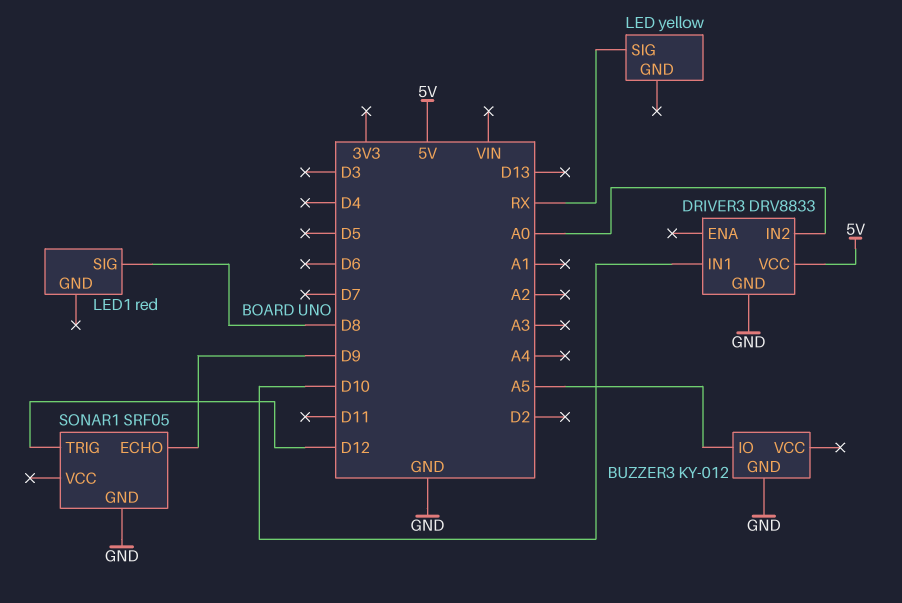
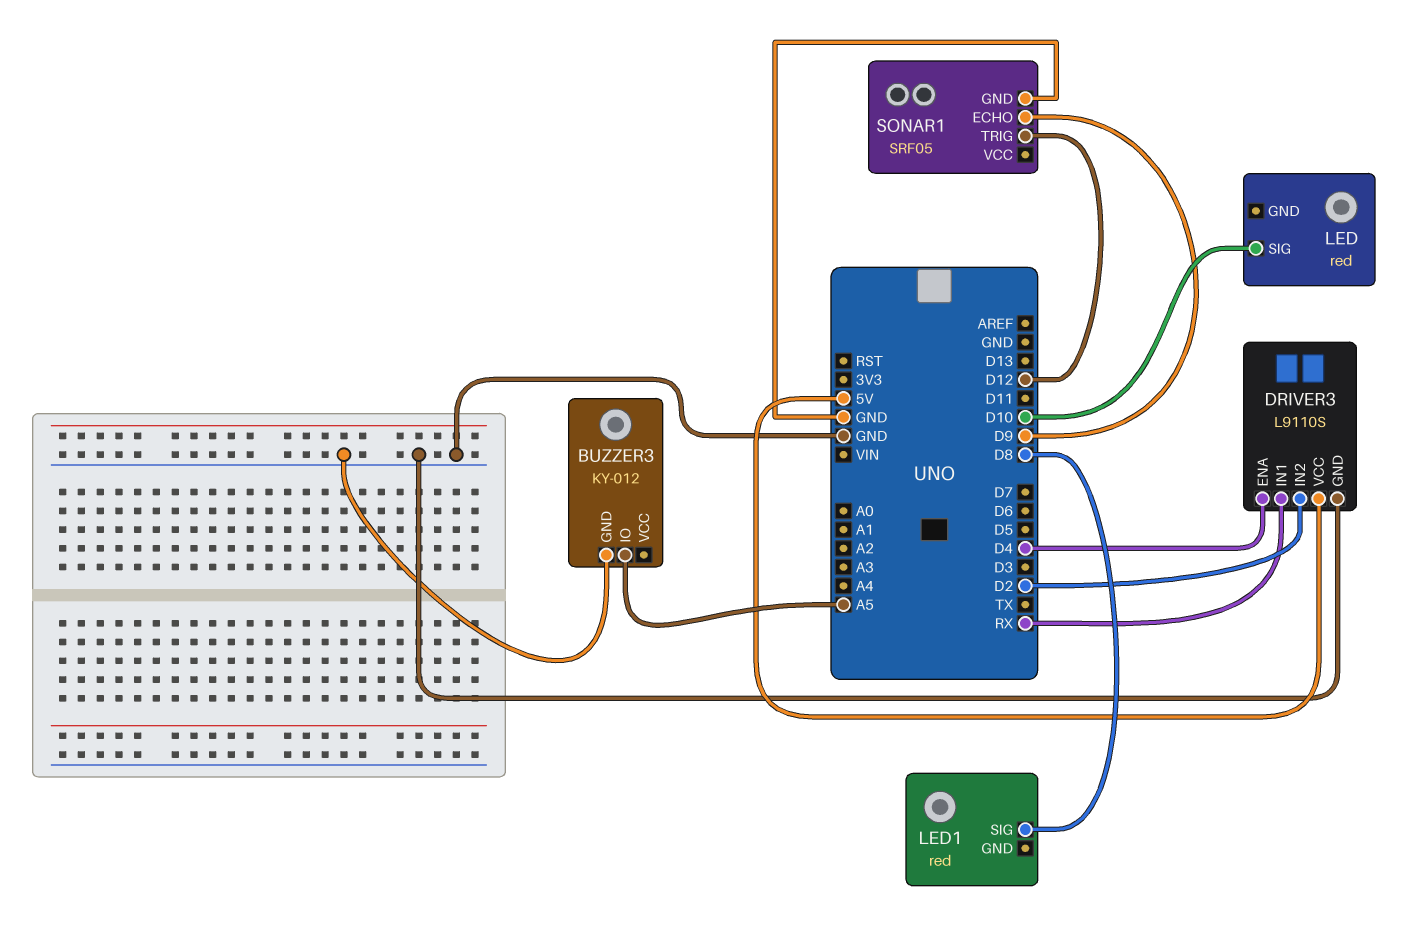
DRIVER3: DRV8833 -> L9110S
DRIVER3 pin ENA: none -> D4
DRIVER3 pin IN1: D10 -> RX
DRIVER3 pin IN2: A0 -> D2
LED: yellow -> red
LED pin SIG: RX -> D10

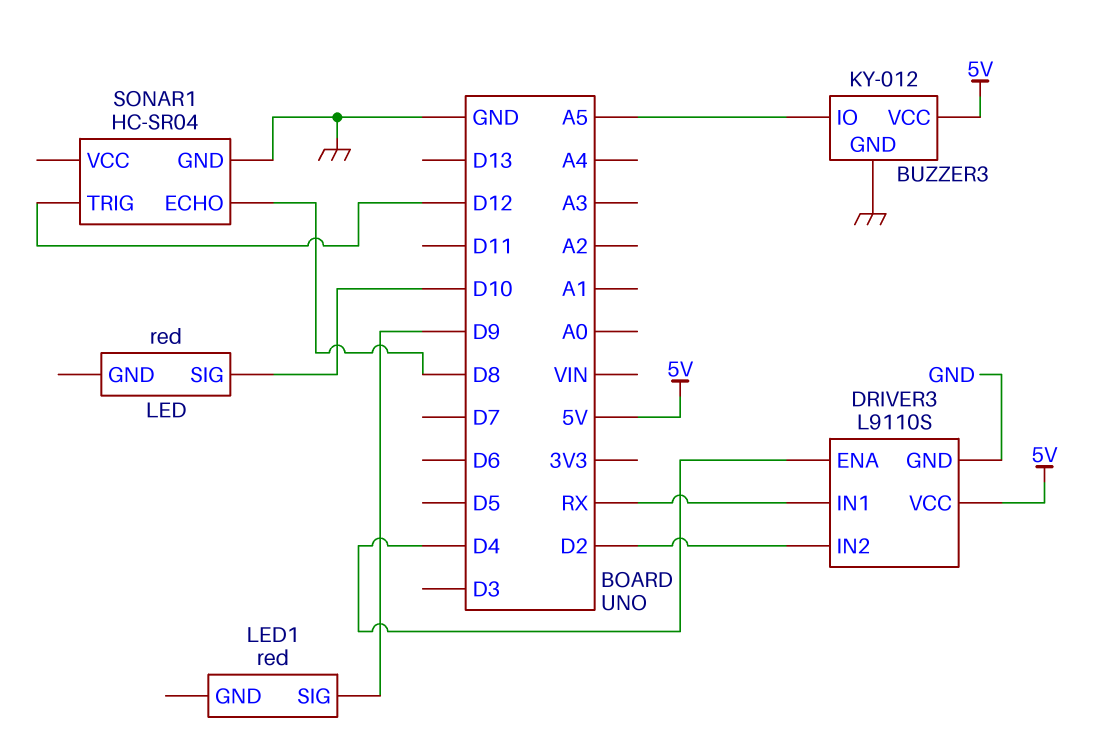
BUZZER3 pin VCC: none -> 5V
LED1 pin SIG: D8 -> D9
SONAR1: SRF05 -> HC-SR04
SONAR1 pin ECHO: D9 -> D8

